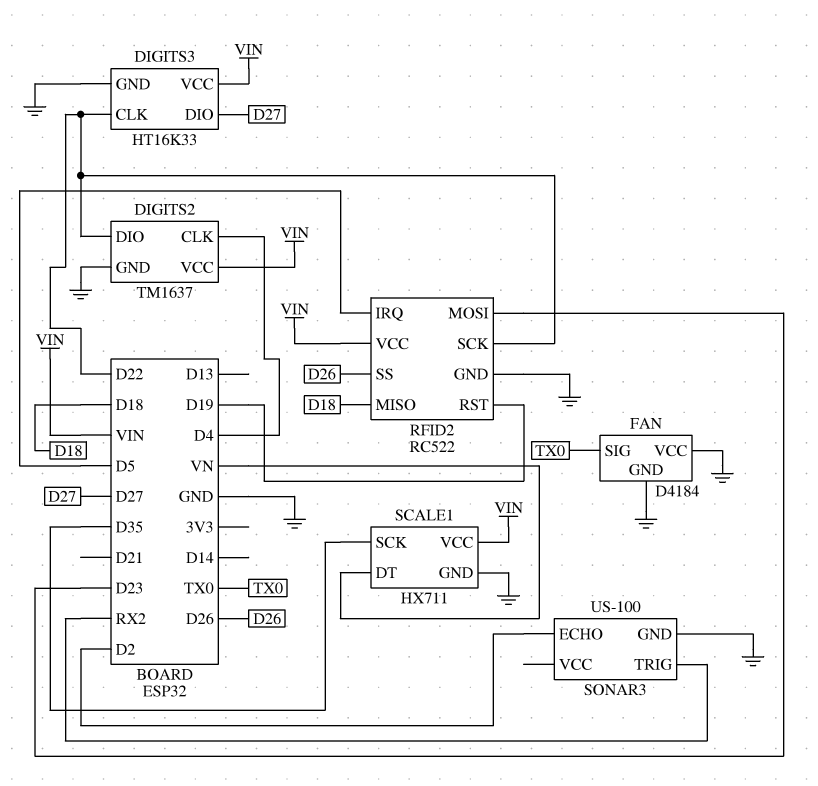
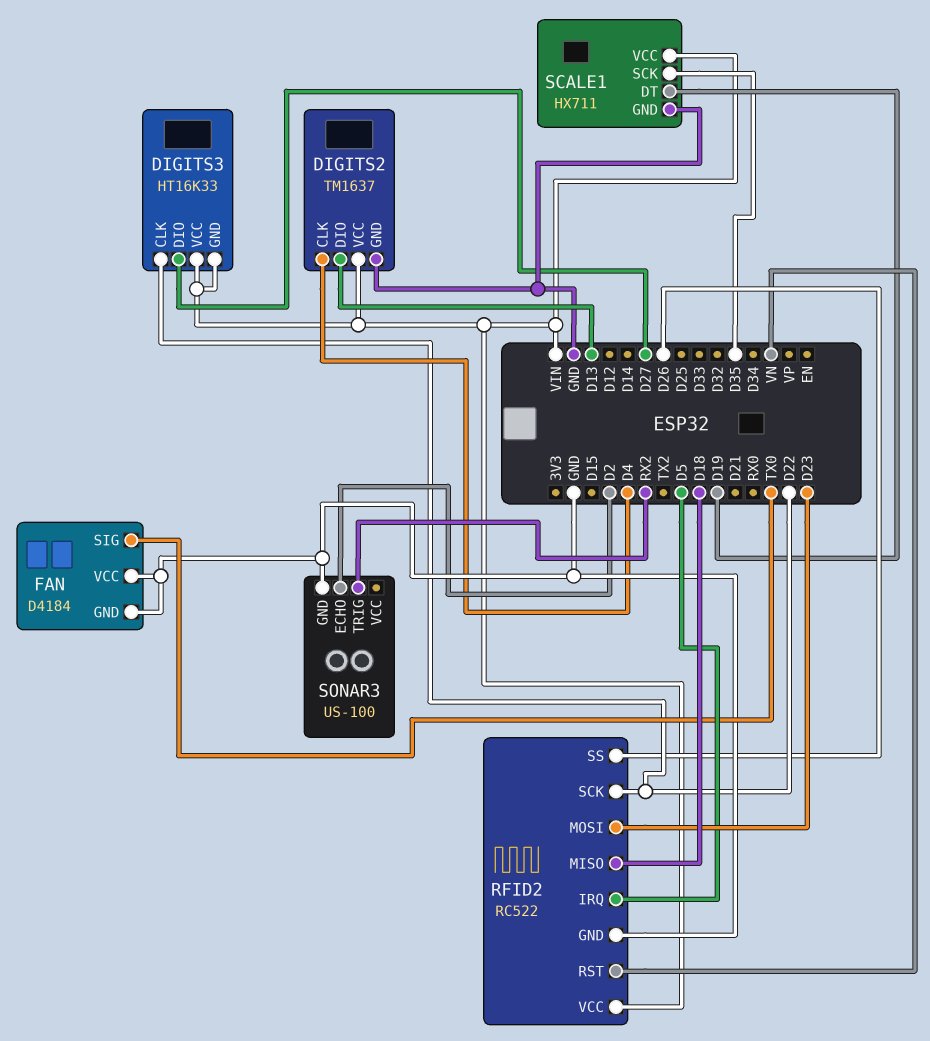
DIGITS2 pin DIO: D22 -> D13
DIGITS3 pin GND: GND -> VIN
RFID2 pin RST: D19 -> VN
SCALE1 pin DT: VN -> D19

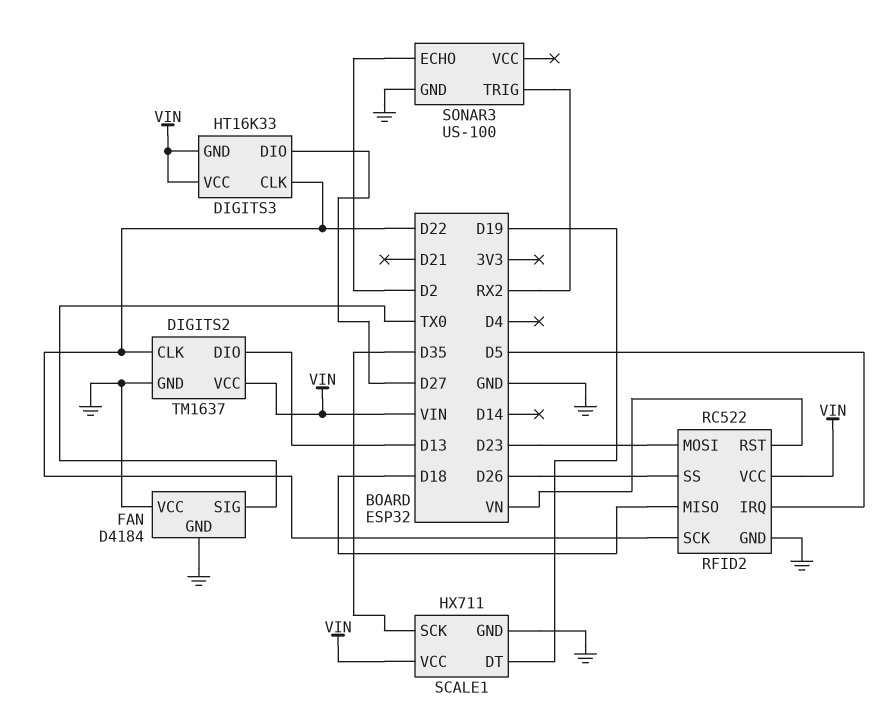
DIGITS2 pin CLK: D4 -> D22

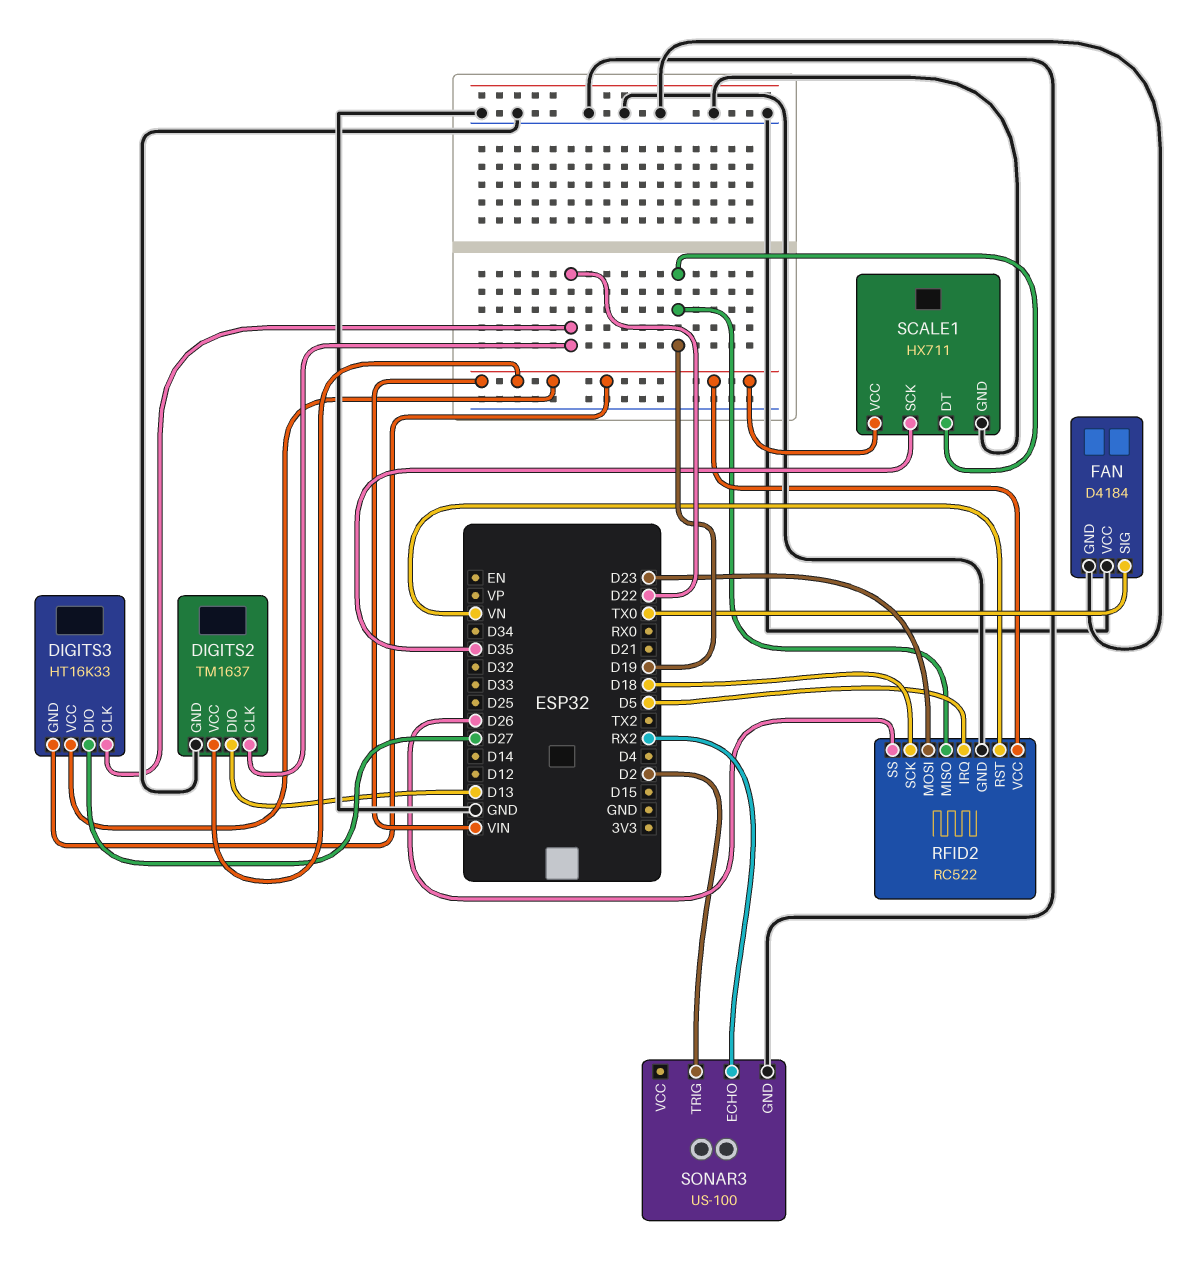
RFID2 pin MISO: D18 -> D19
RFID2 pin SCK: D22 -> D18
SONAR3 pin ECHO: D2 -> RX2
SONAR3 pin TRIG: RX2 -> D2

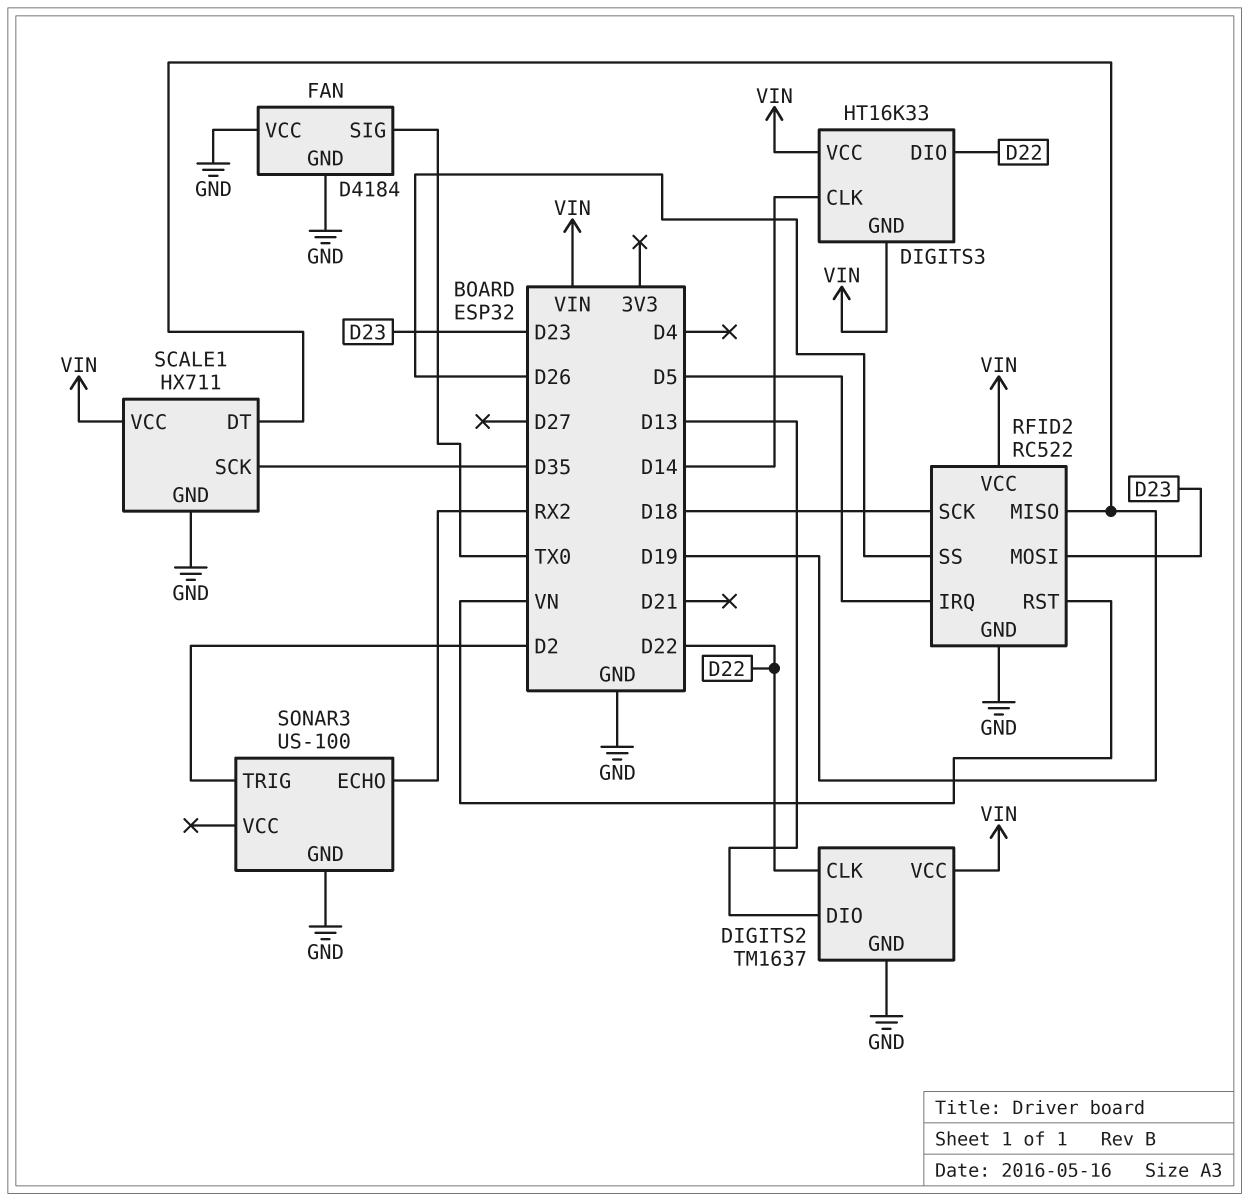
DIGITS3 pin CLK: D22 -> D14
DIGITS3 pin DIO: D27 -> D22

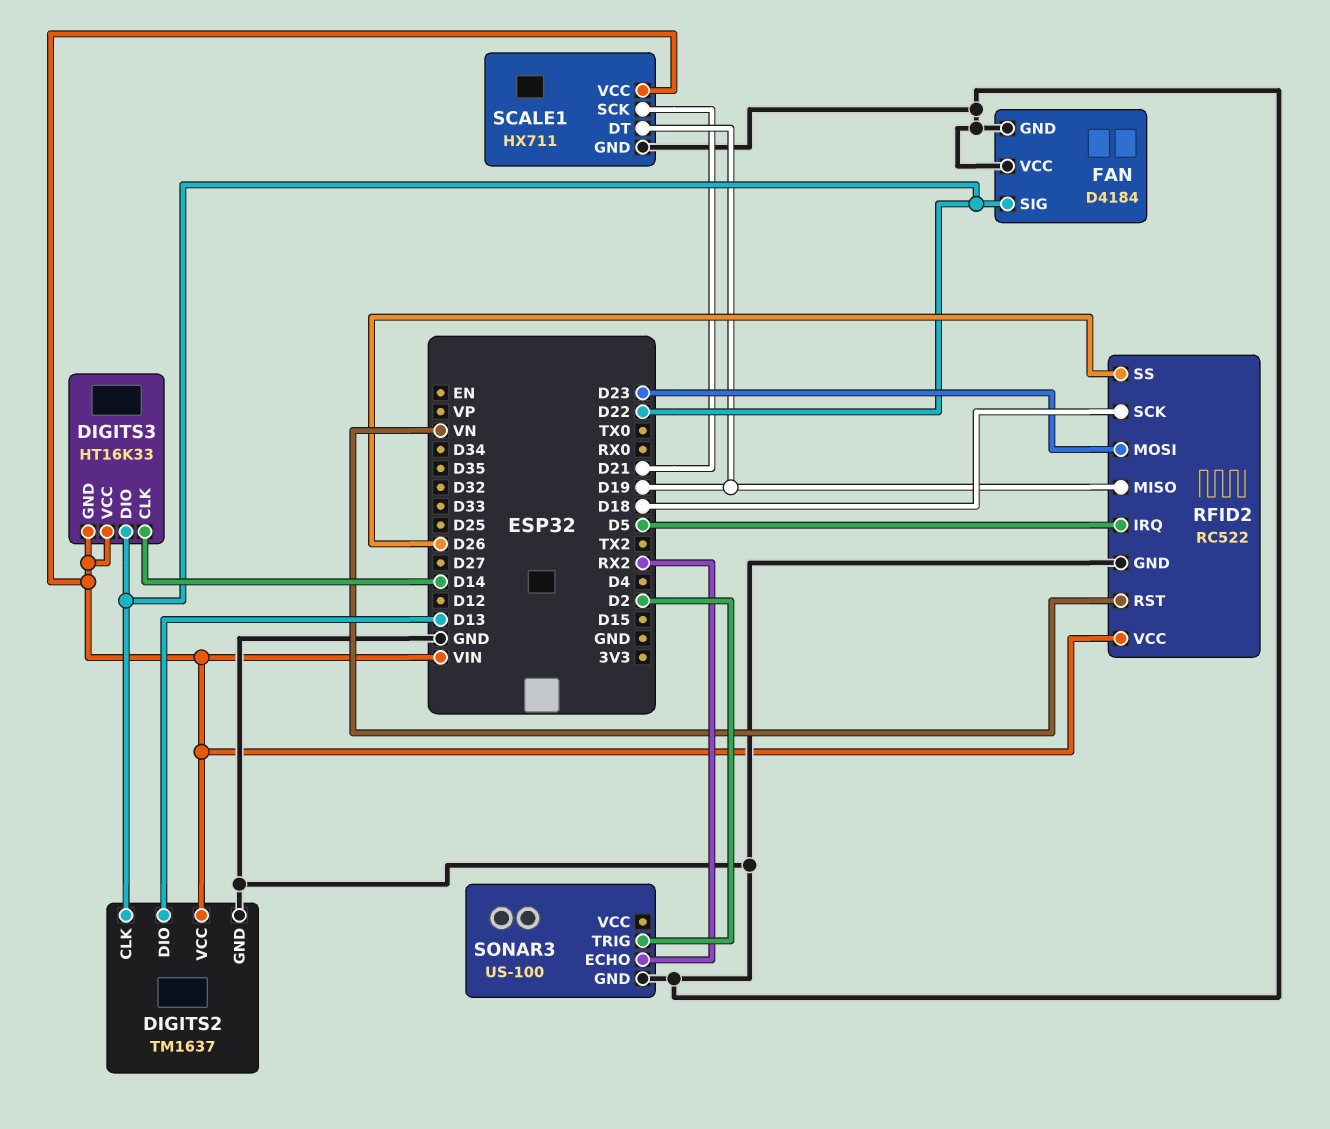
FAN pin SIG: TX0 -> D22
SCALE1 pin SCK: D35 -> D21

